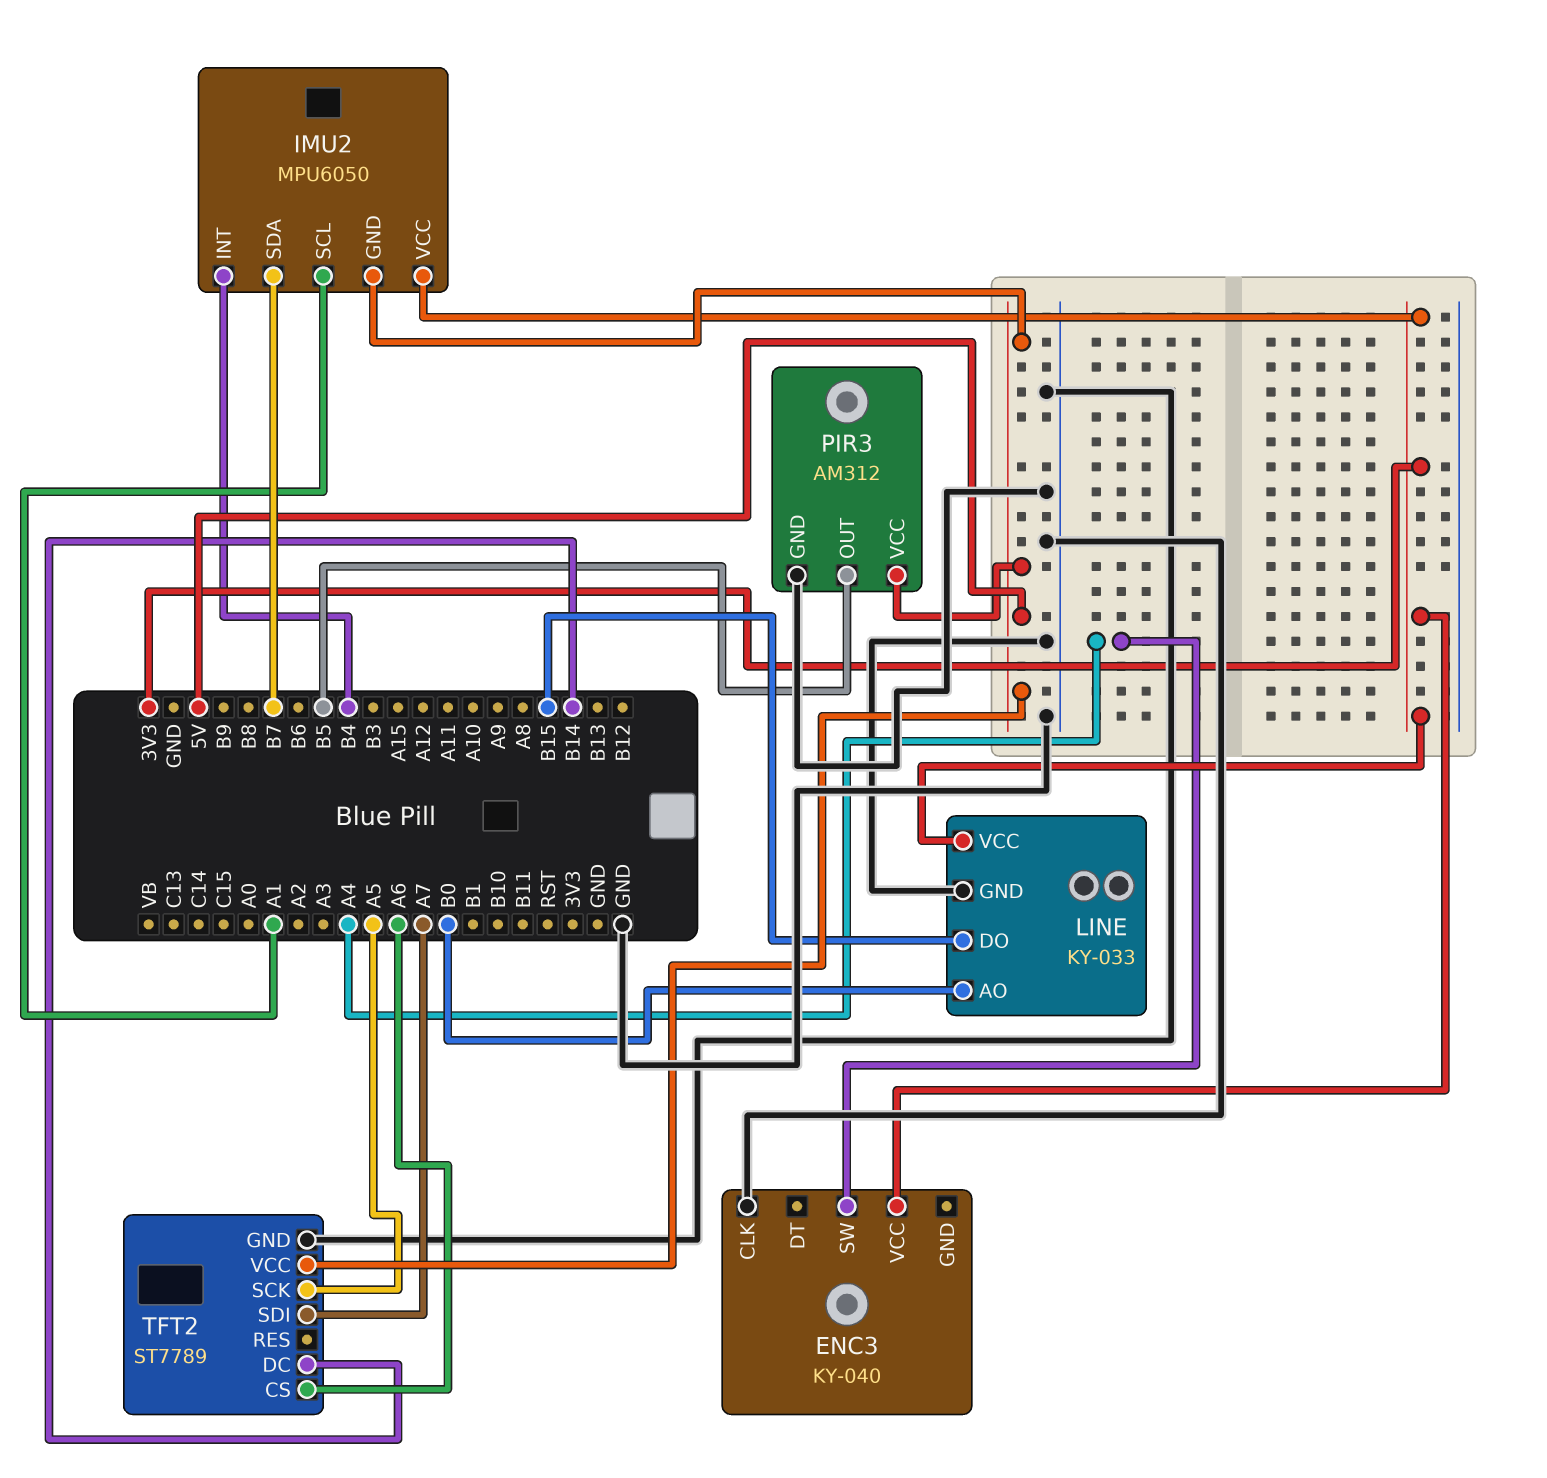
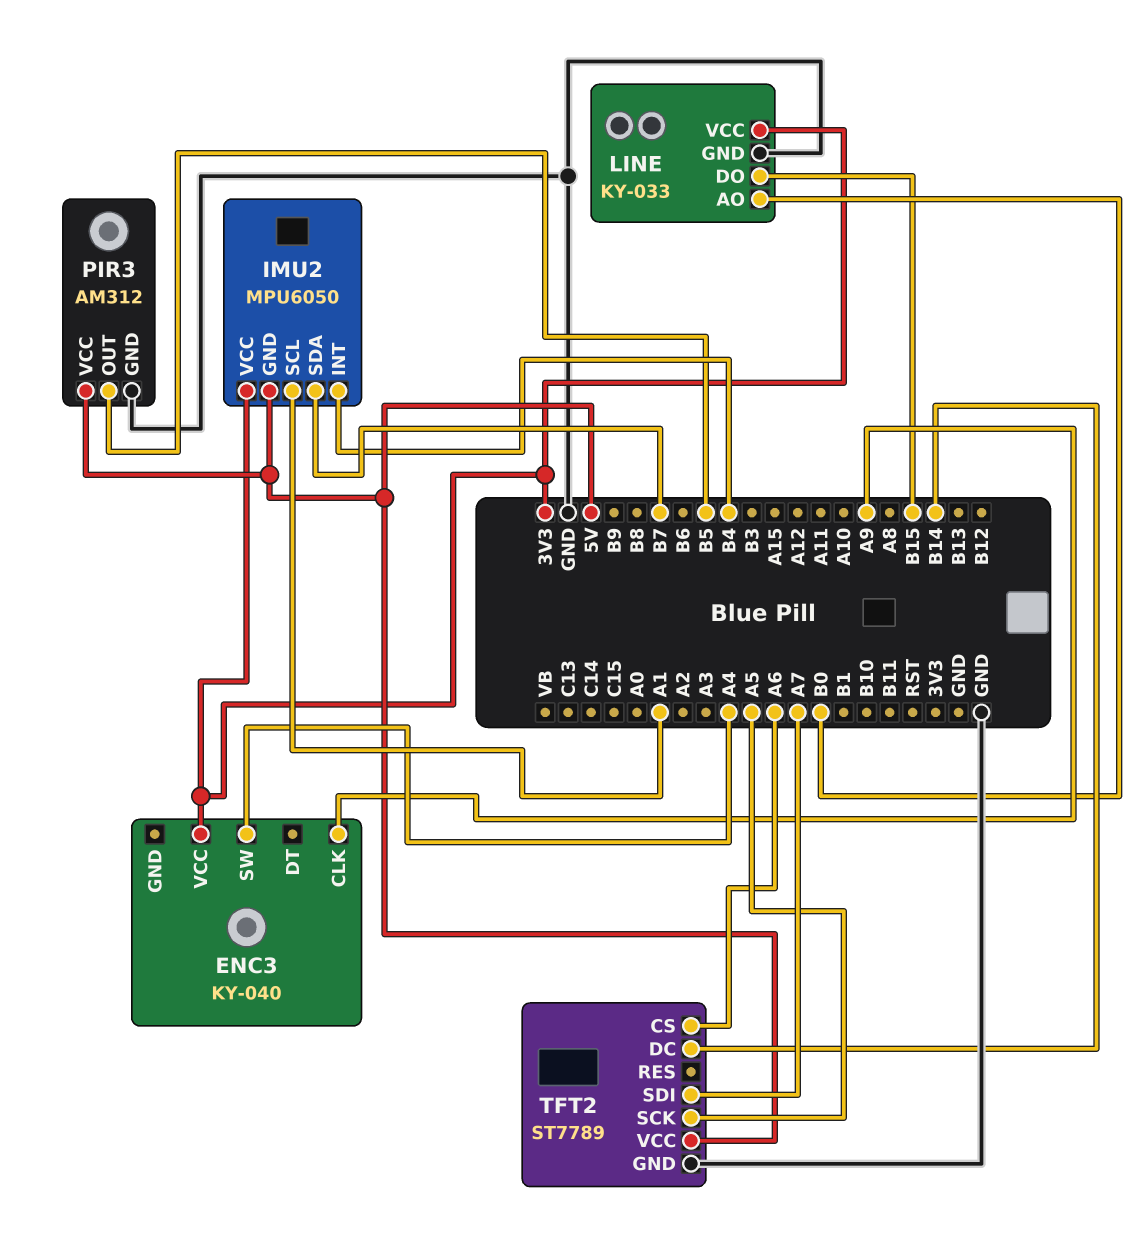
ENC3 pin CLK: GND -> A9

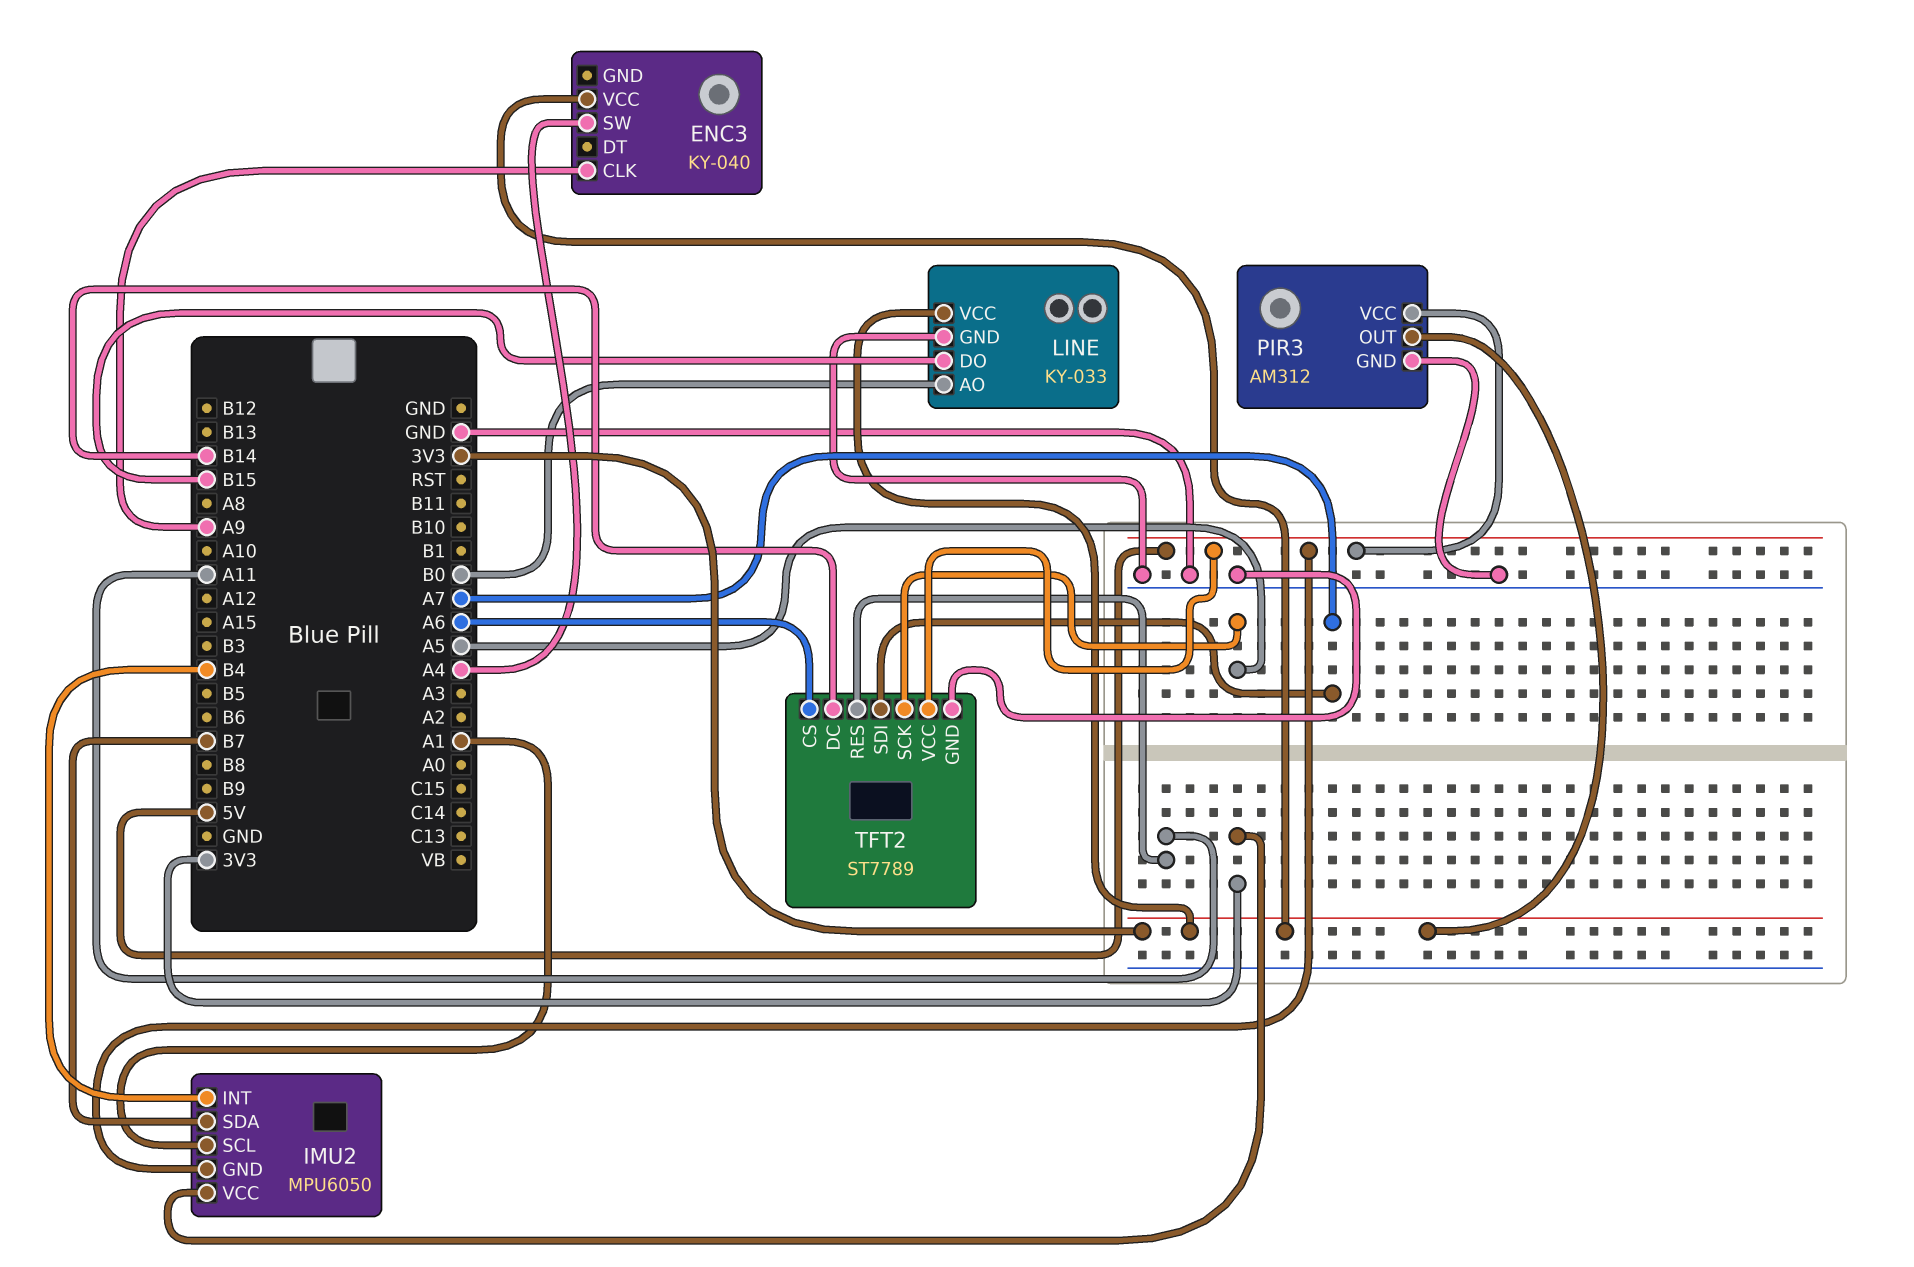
PIR3 pin OUT: B5 -> 3V3
TFT2 pin RES: none -> A11

